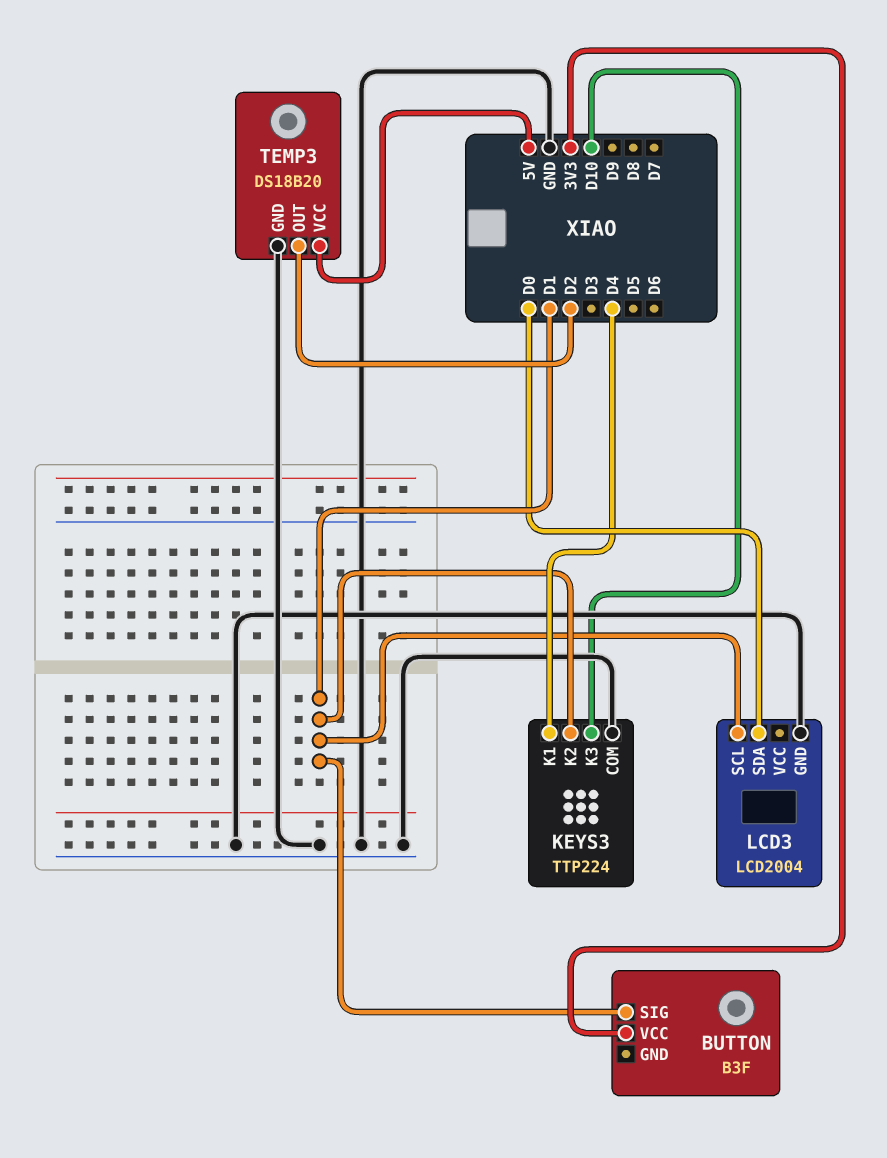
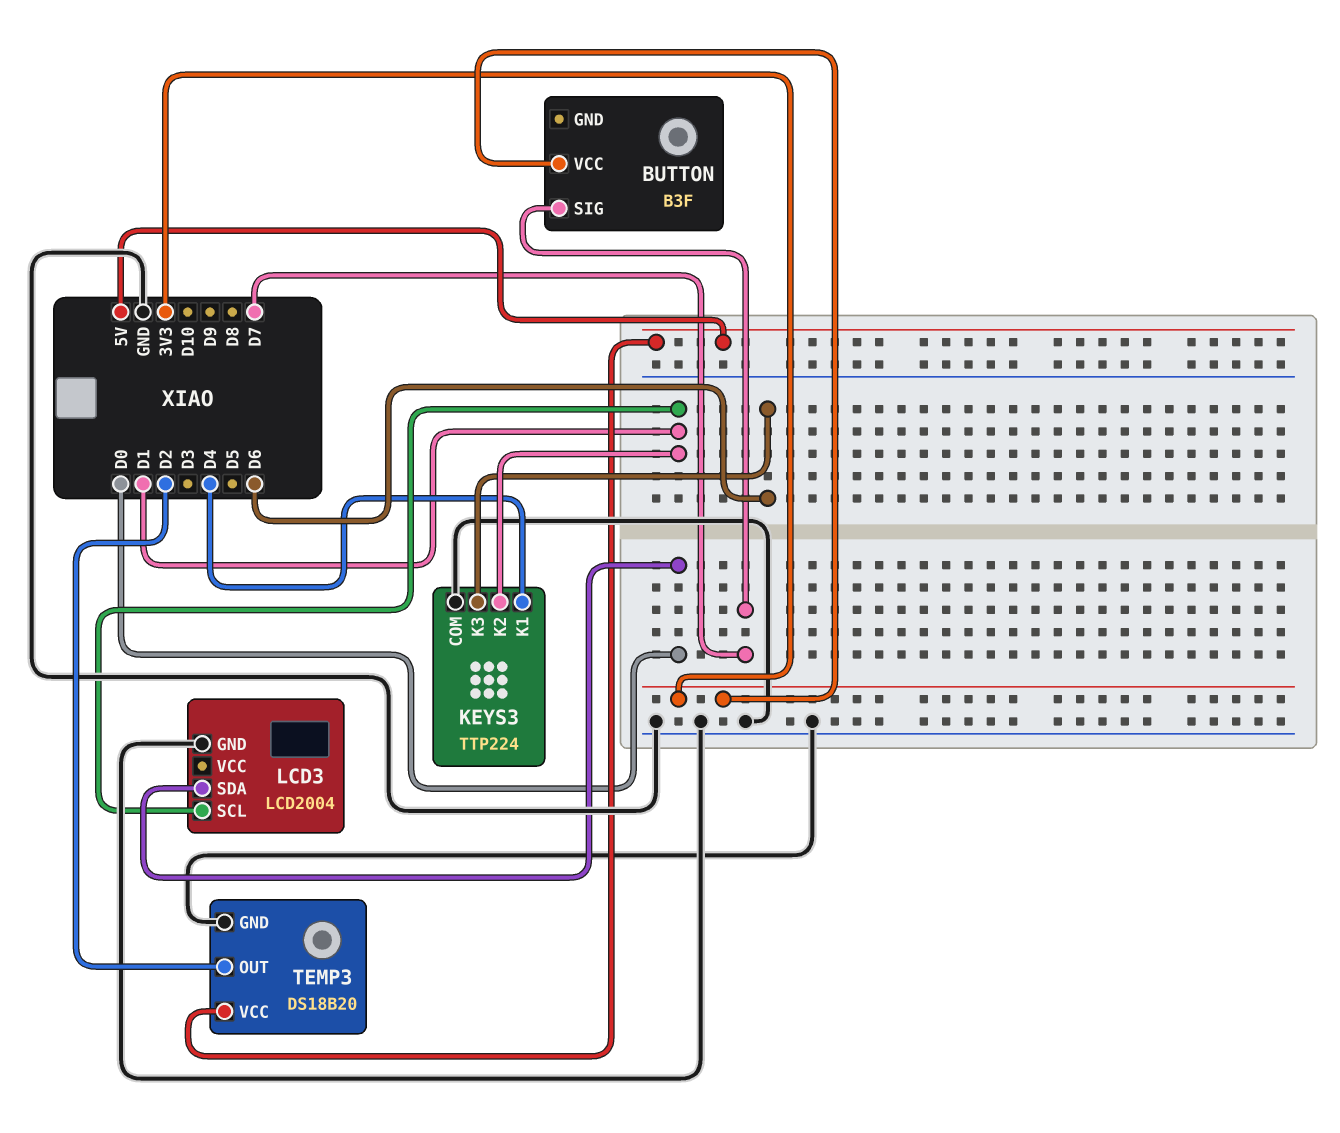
BUTTON pin SIG: D1 -> D7
KEYS3 pin K3: D10 -> D6

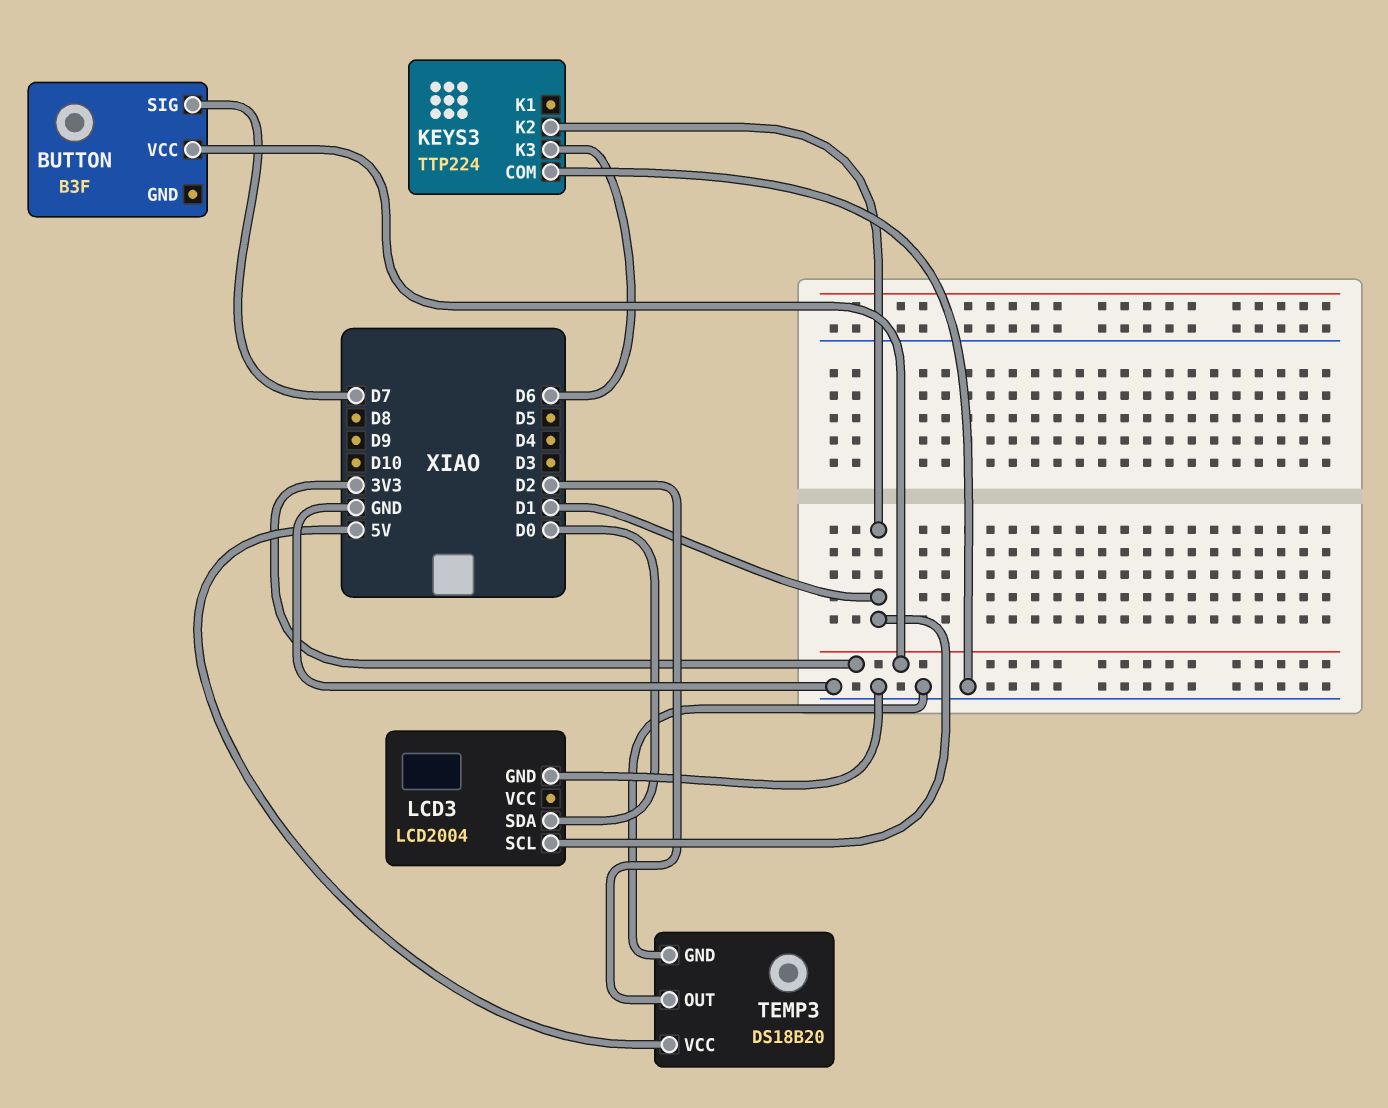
KEYS3 pin K1: D4 -> none

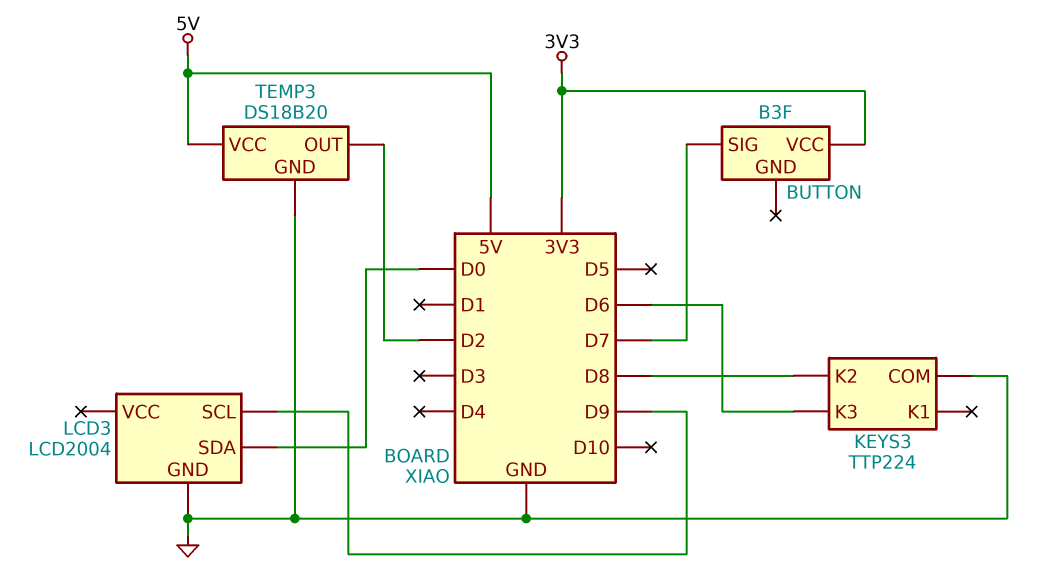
KEYS3 pin K2: D1 -> D8
LCD3 pin SCL: D1 -> D9

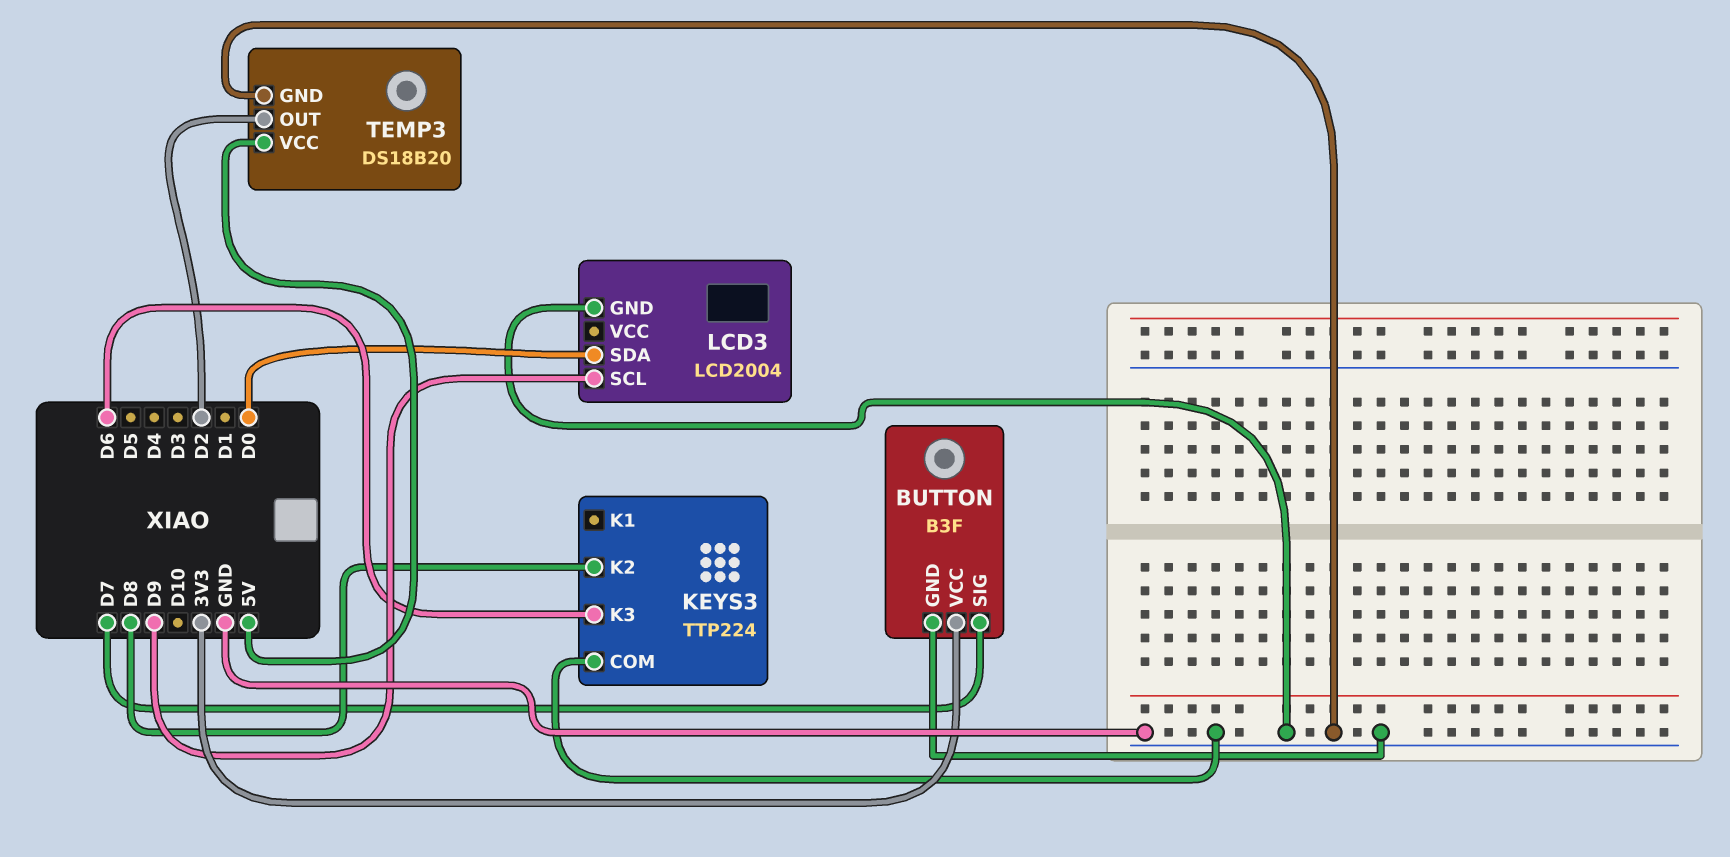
BUTTON pin GND: none -> GND

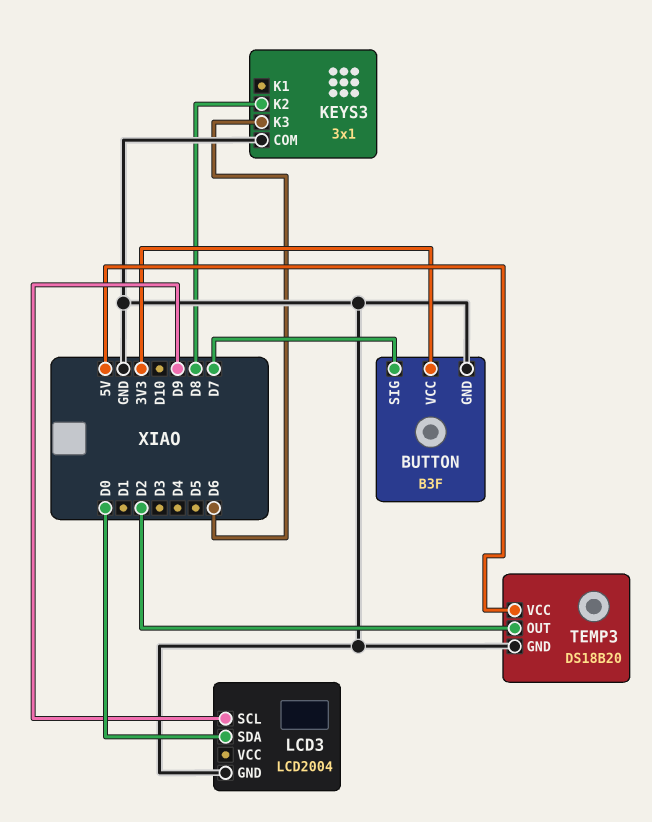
KEYS3: TTP224 -> 3x1

